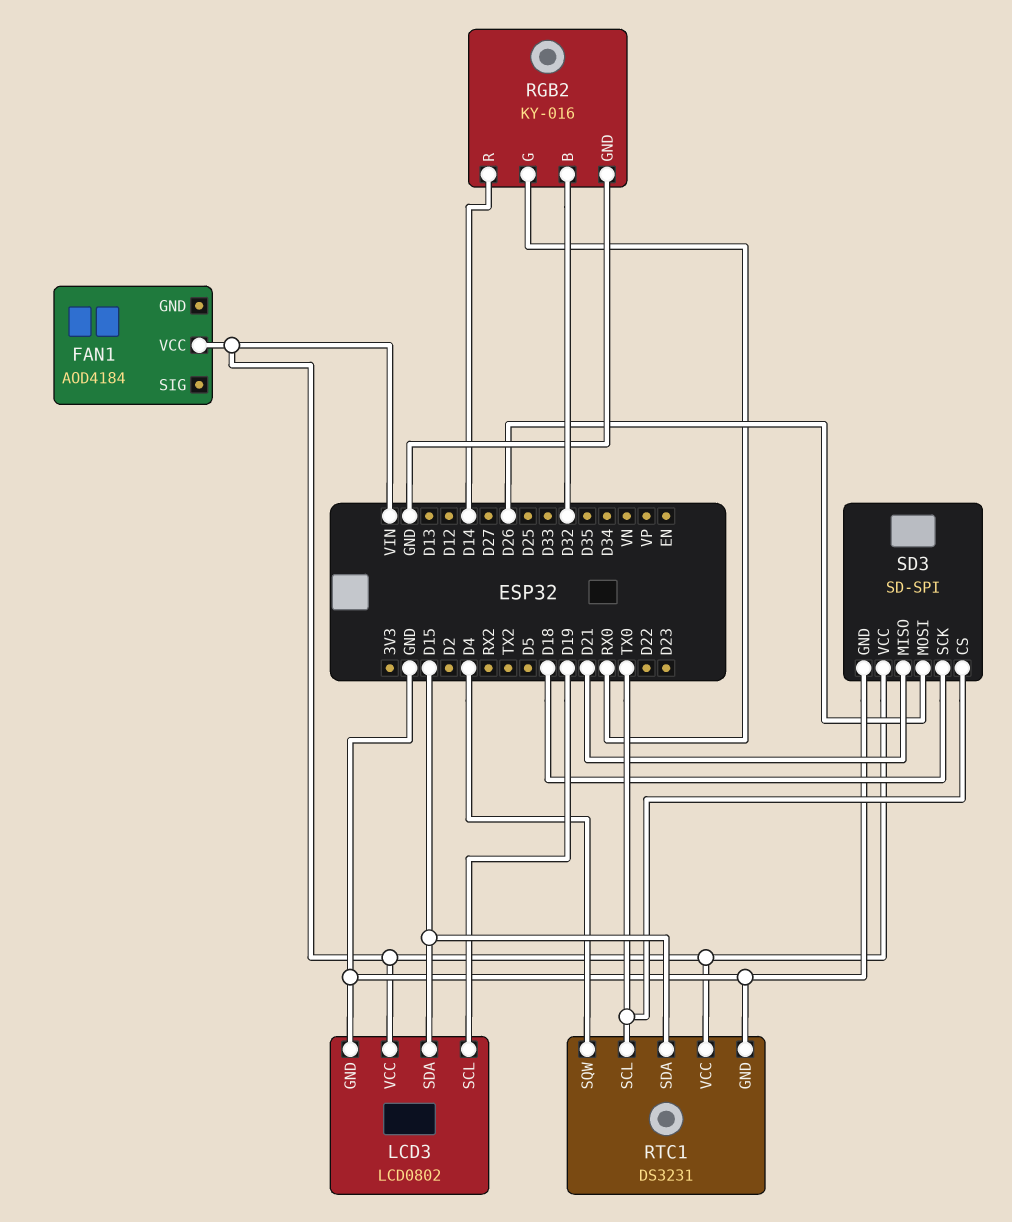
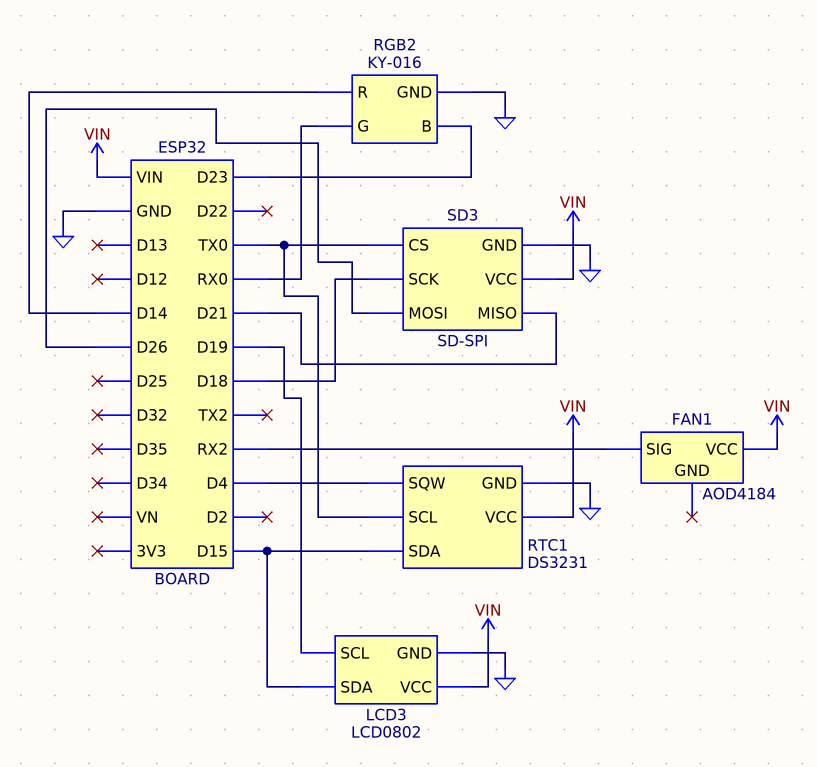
FAN1 pin SIG: none -> RX2
RGB2 pin B: D32 -> D23

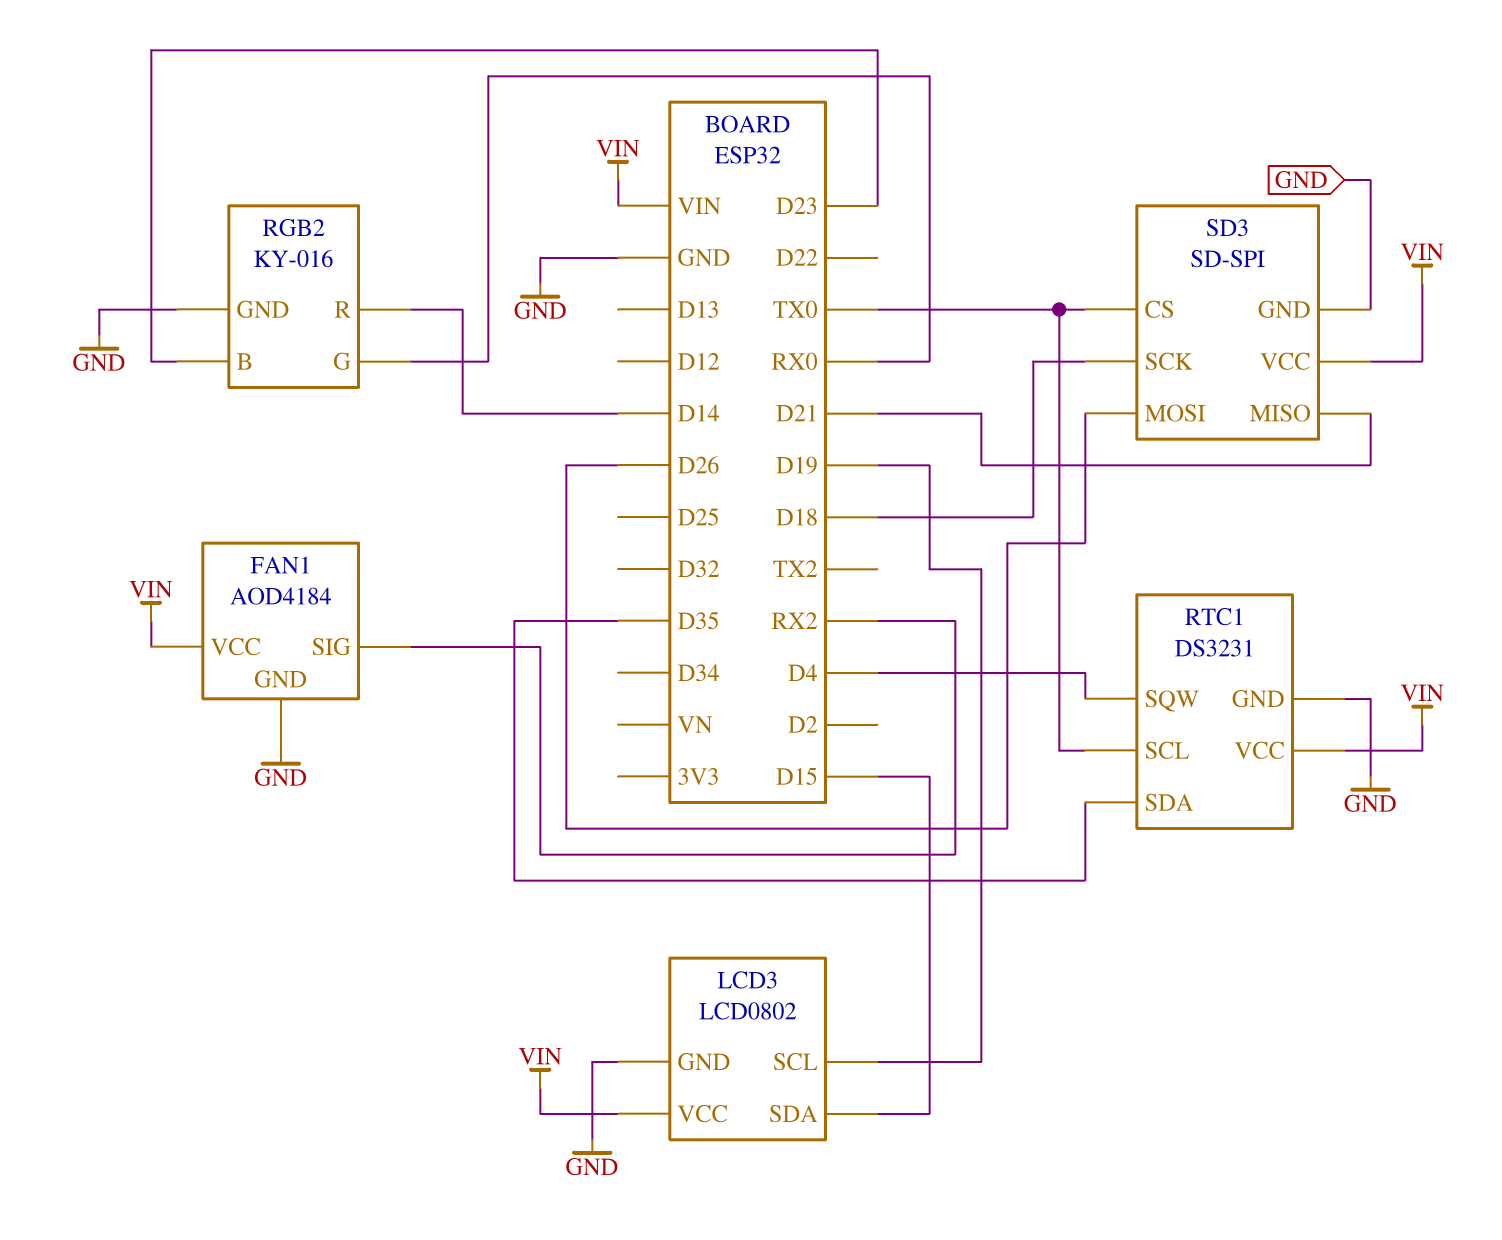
FAN1 pin GND: none -> GND
RTC1 pin SDA: D15 -> D35

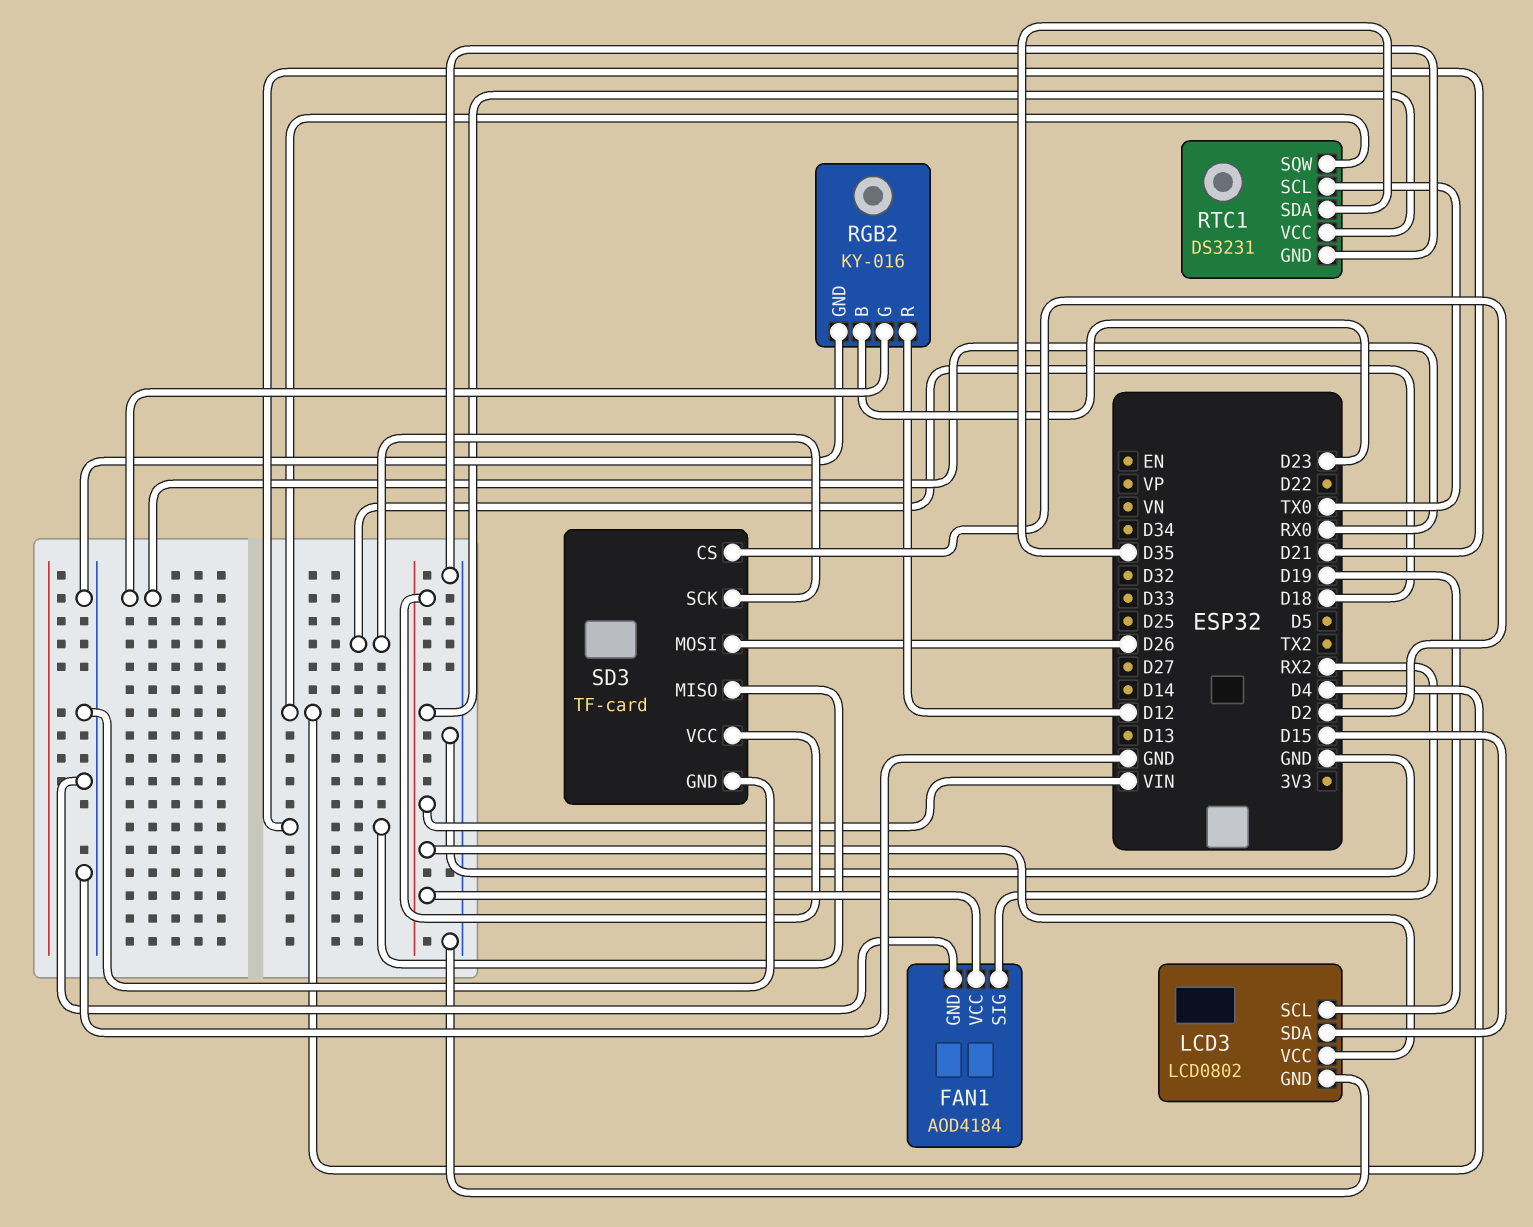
RGB2 pin R: D14 -> D12
SD3: SD-SPI -> TF-card
SD3 pin CS: TX0 -> D2

